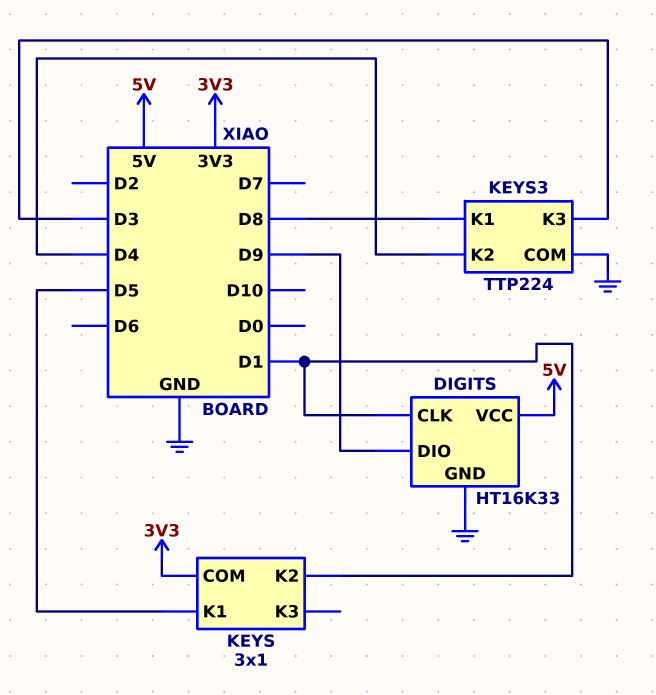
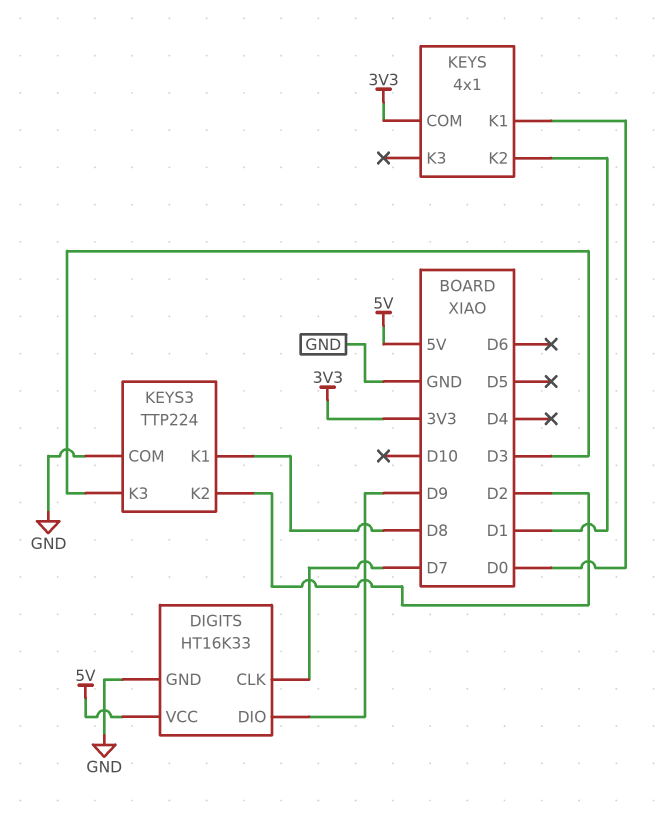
DIGITS pin CLK: D1 -> D7
KEYS: 3x1 -> 4x1
KEYS pin K1: D5 -> D0
KEYS3 pin K2: D4 -> D2

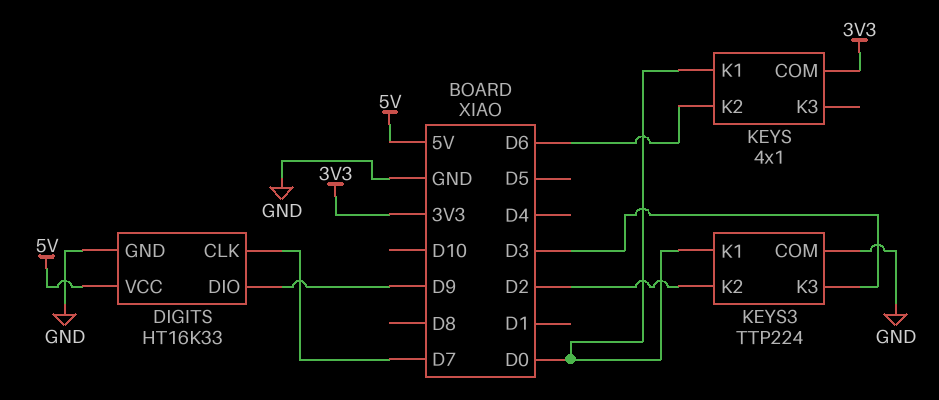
KEYS pin K2: D1 -> D6
KEYS3 pin K1: D8 -> D0

